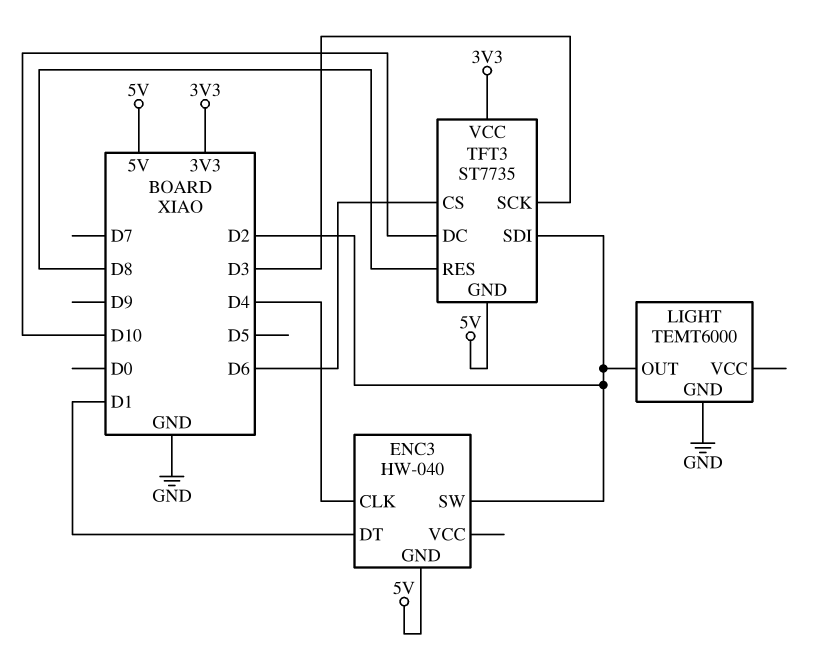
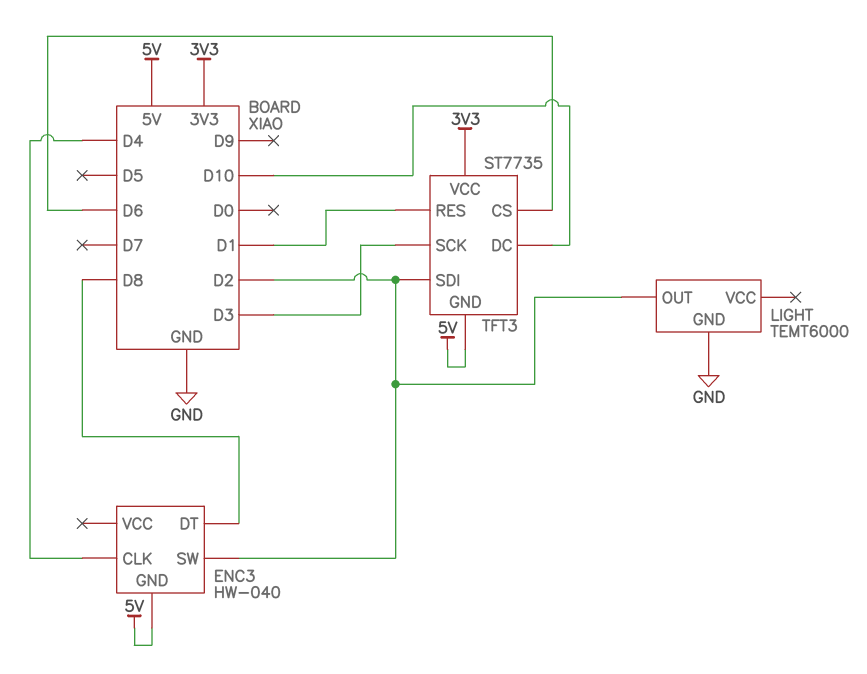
ENC3 pin DT: D1 -> D8
TFT3 pin RES: D8 -> D1

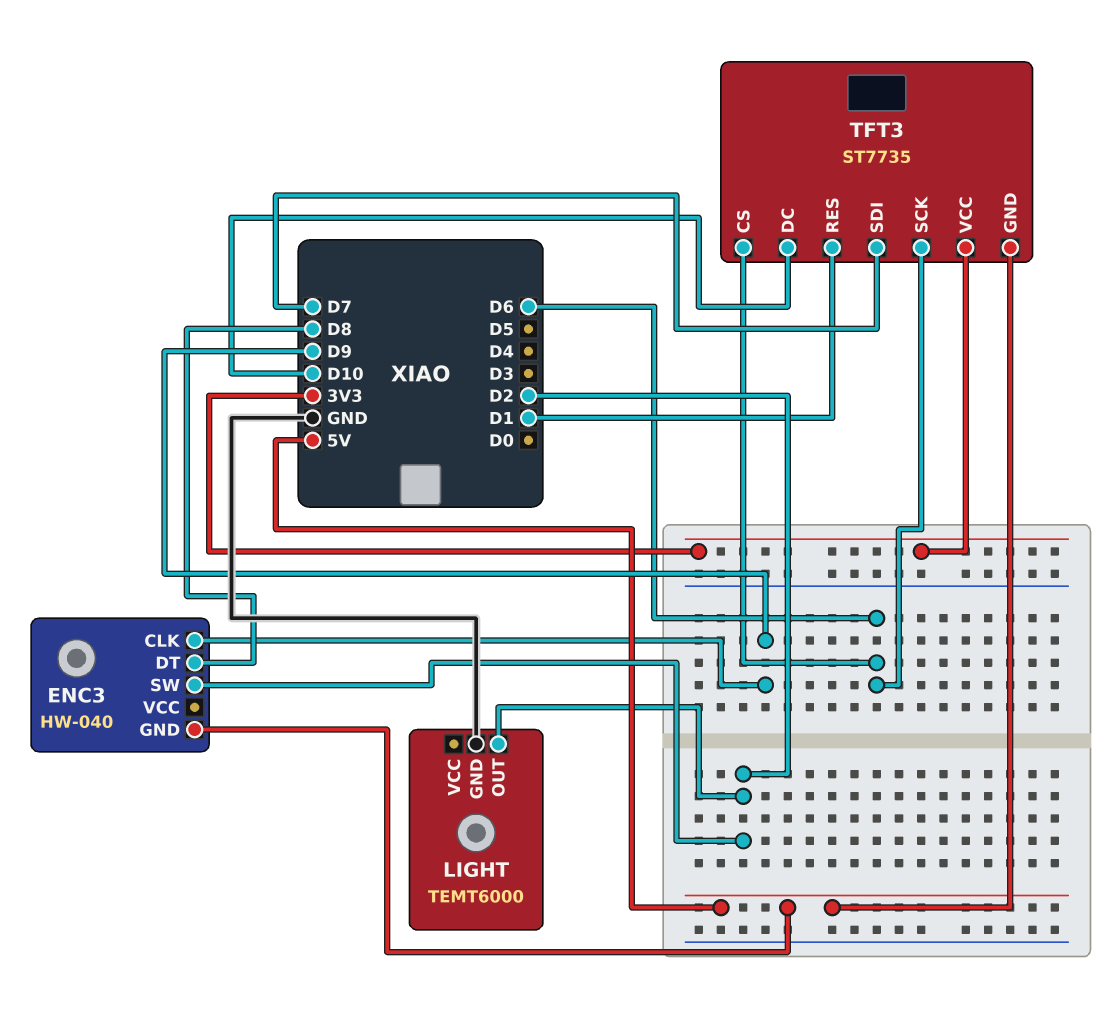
ENC3 pin CLK: D4 -> D9
TFT3 pin SCK: D3 -> D6
TFT3 pin SDI: D2 -> D7

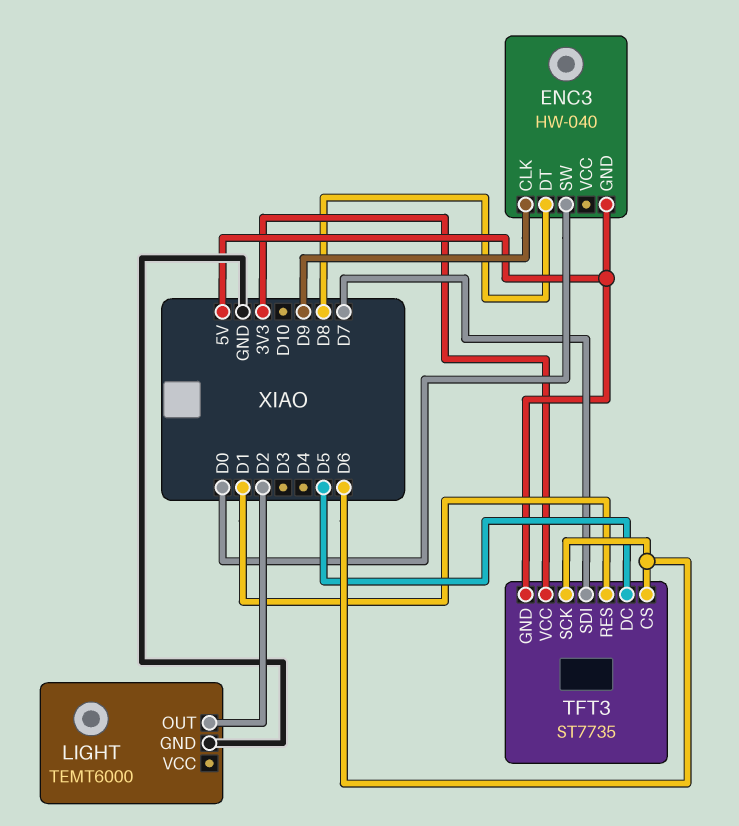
ENC3 pin SW: D2 -> D0
TFT3 pin DC: D10 -> D5

